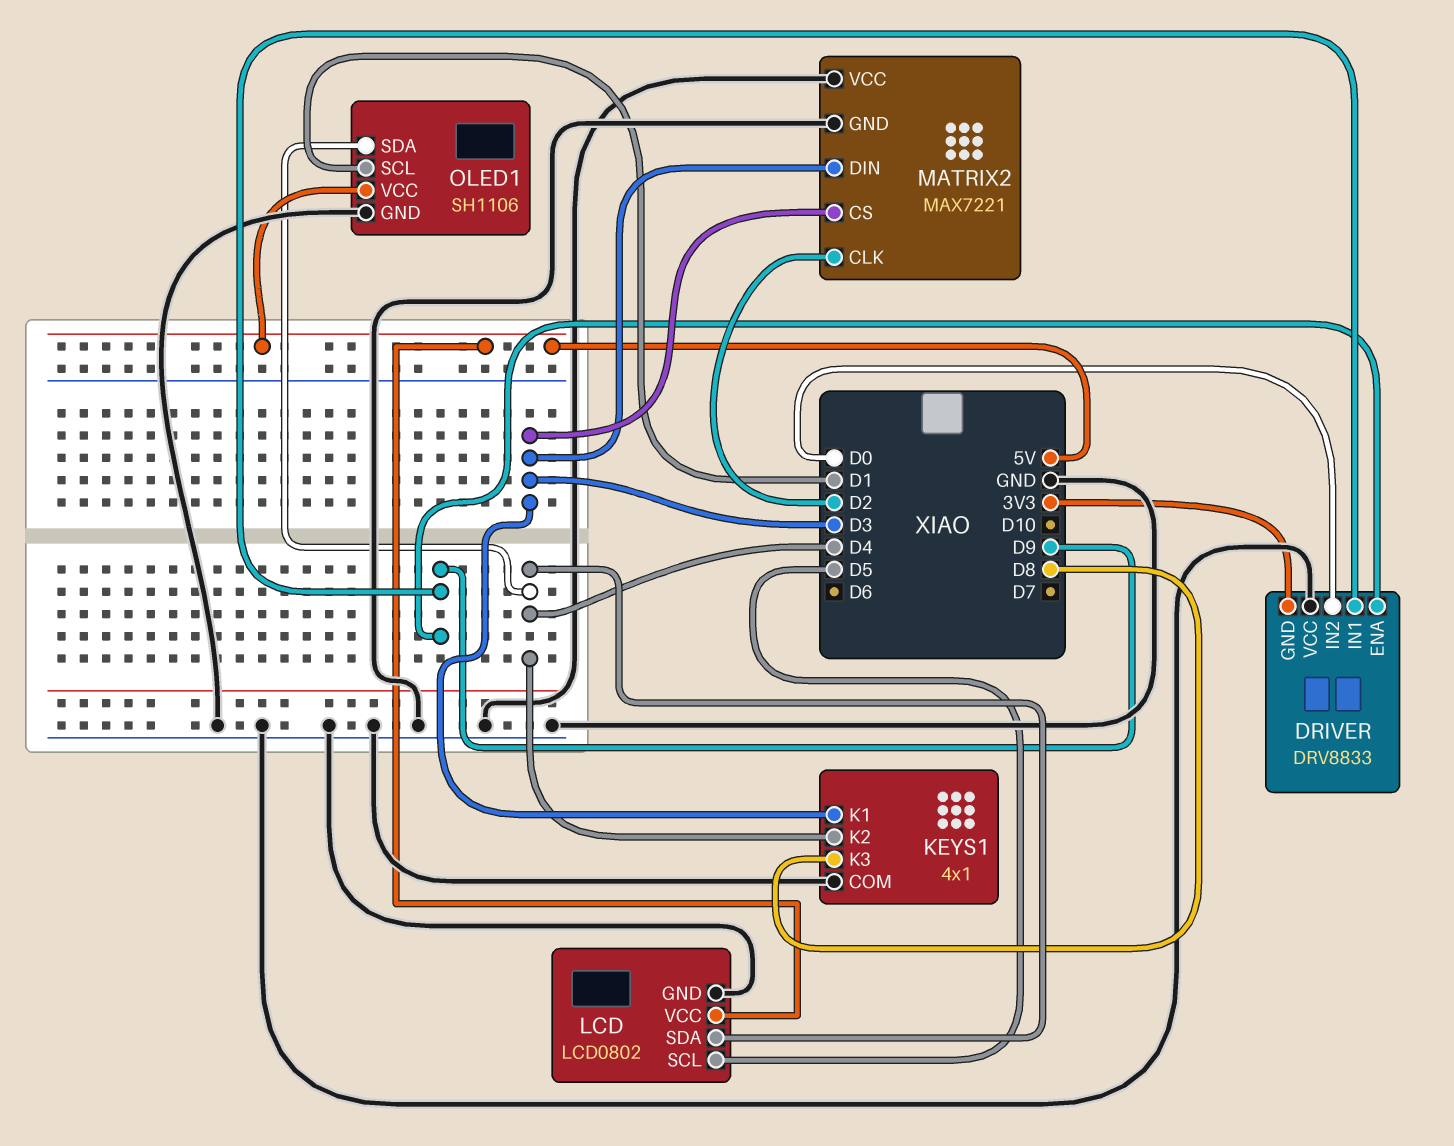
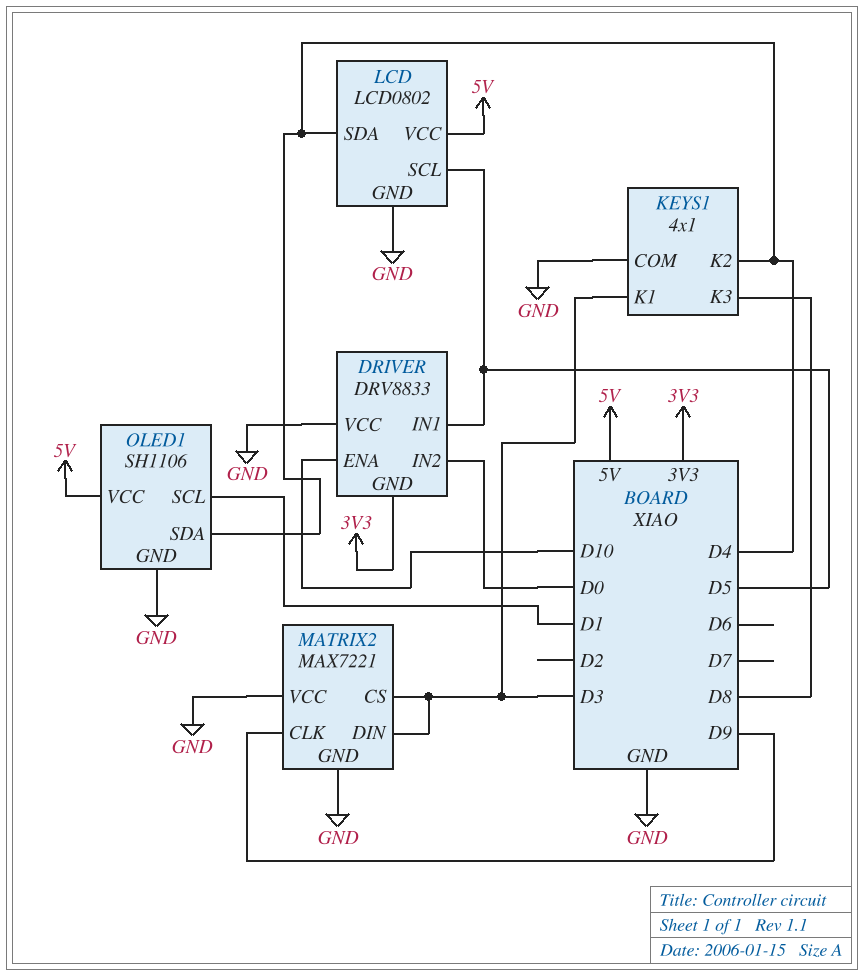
DRIVER pin ENA: D9 -> D10
DRIVER pin IN1: D9 -> D5
MATRIX2 pin CLK: D2 -> D9

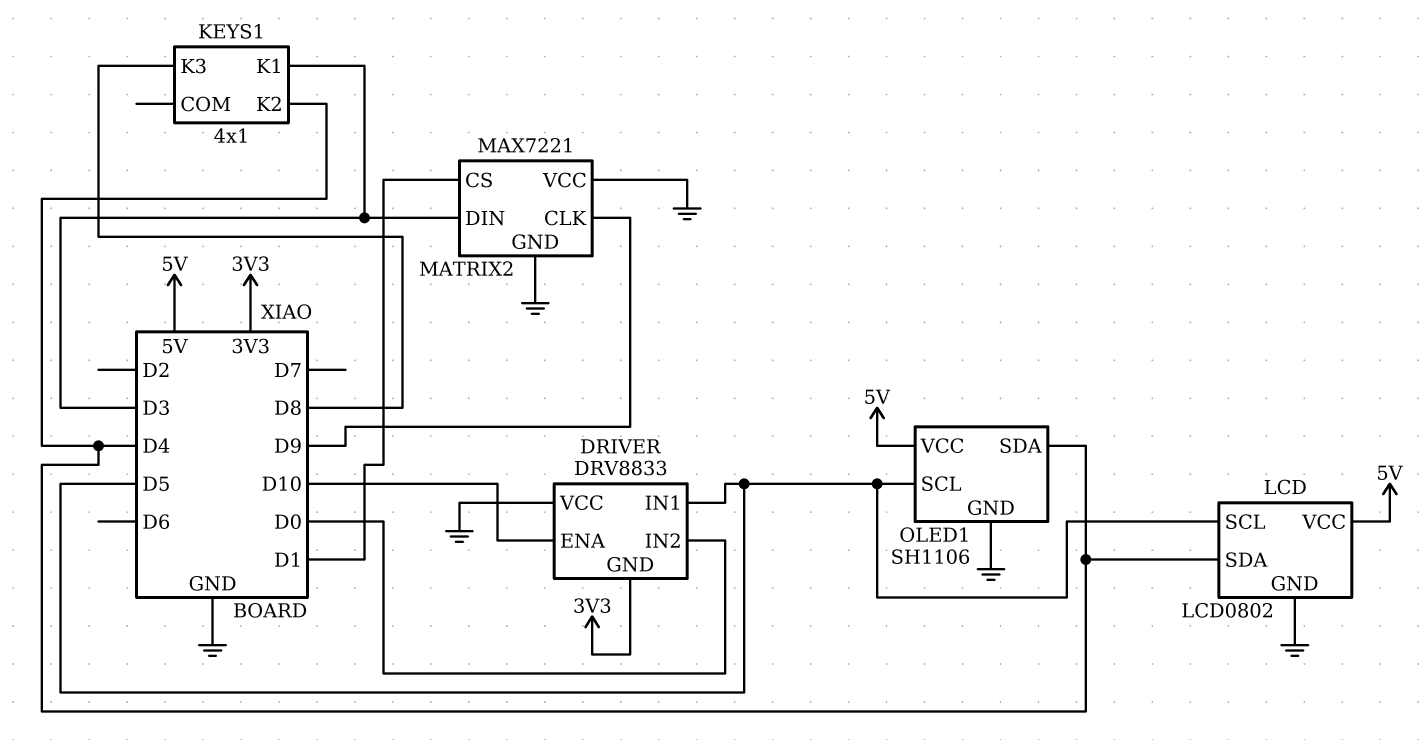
KEYS1 pin COM: GND -> none
MATRIX2 pin CS: D3 -> D1
OLED1 pin SCL: D1 -> D5

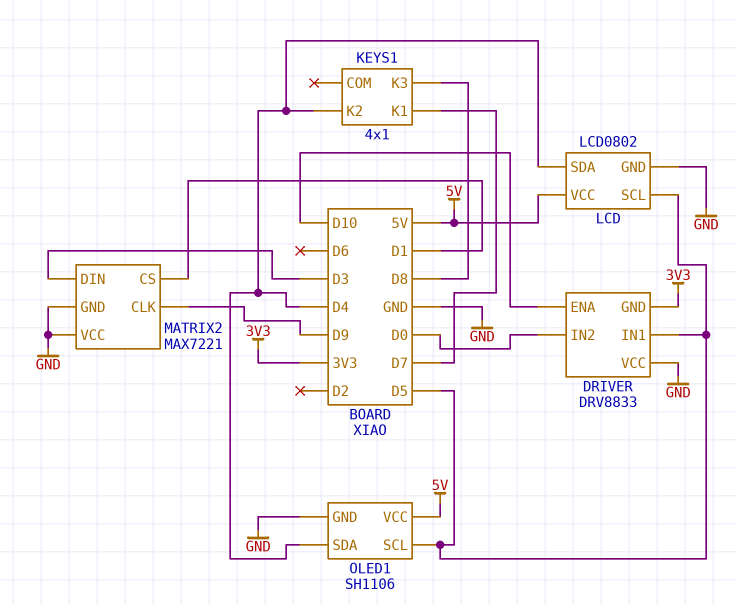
KEYS1 pin K1: D3 -> D7

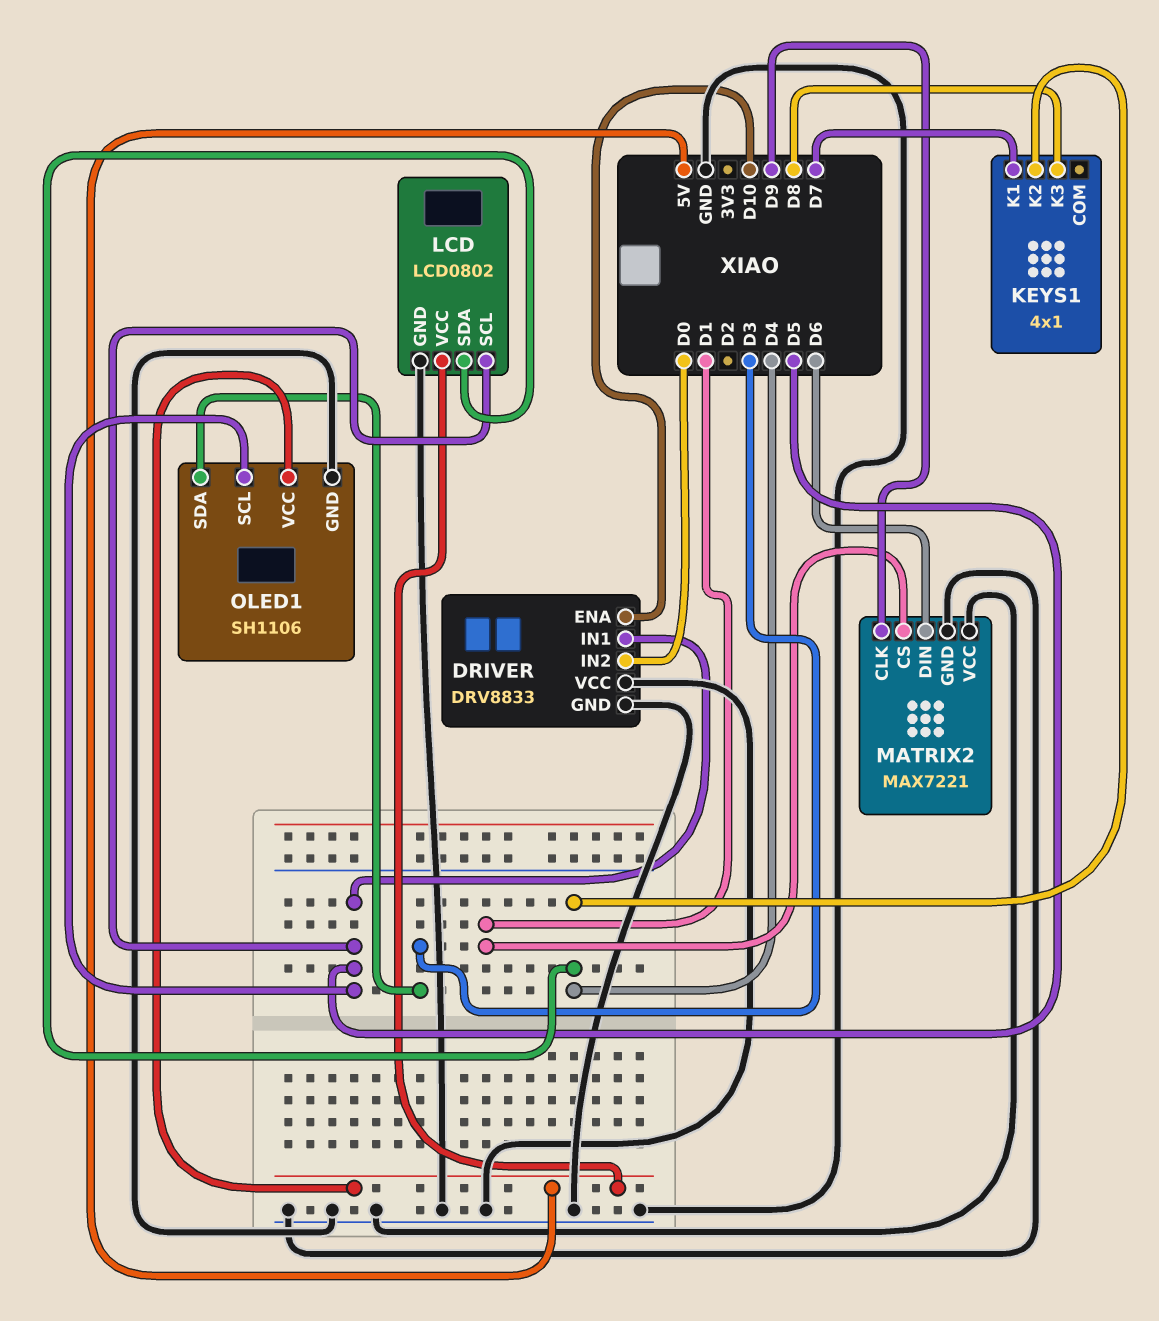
DRIVER pin GND: 3V3 -> GND
MATRIX2 pin DIN: D3 -> D6
OLED1 pin SDA: D4 -> D3

